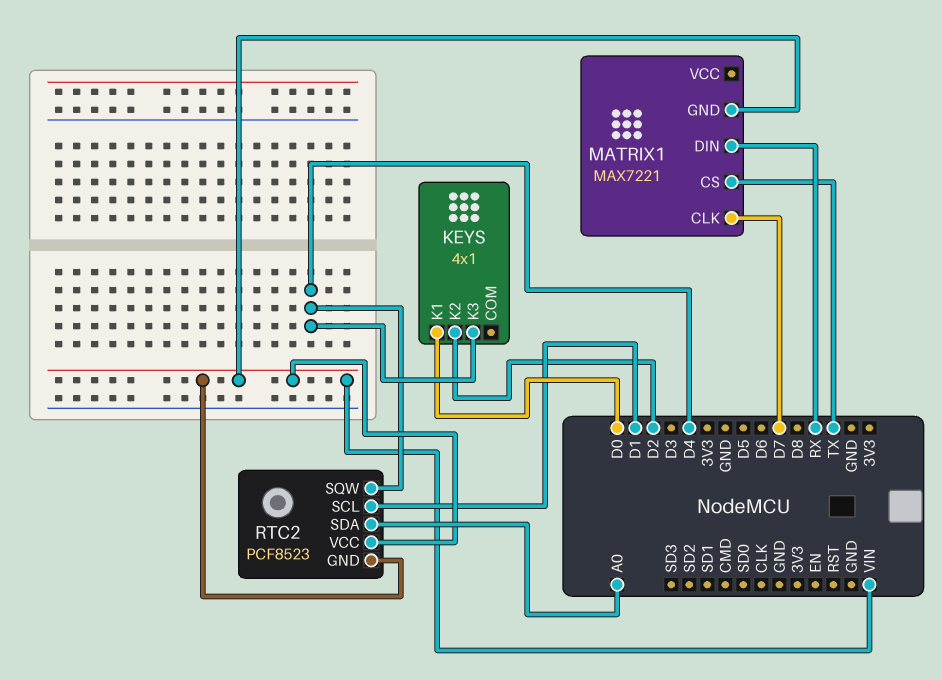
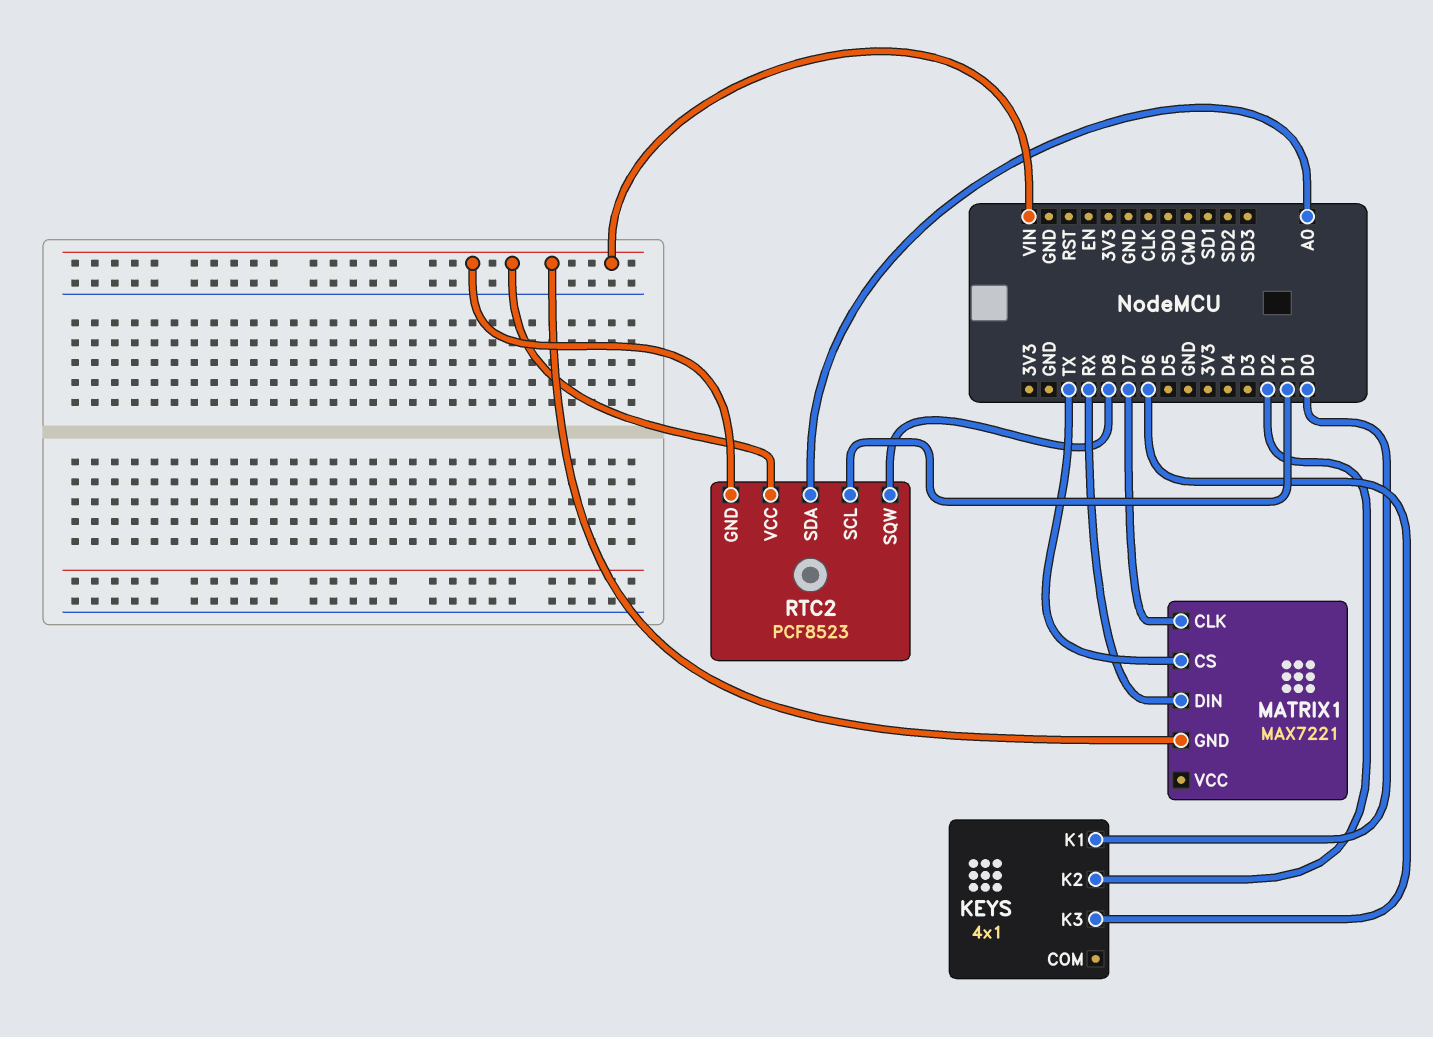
KEYS pin K3: D4 -> D6
RTC2 pin SQW: D4 -> D8

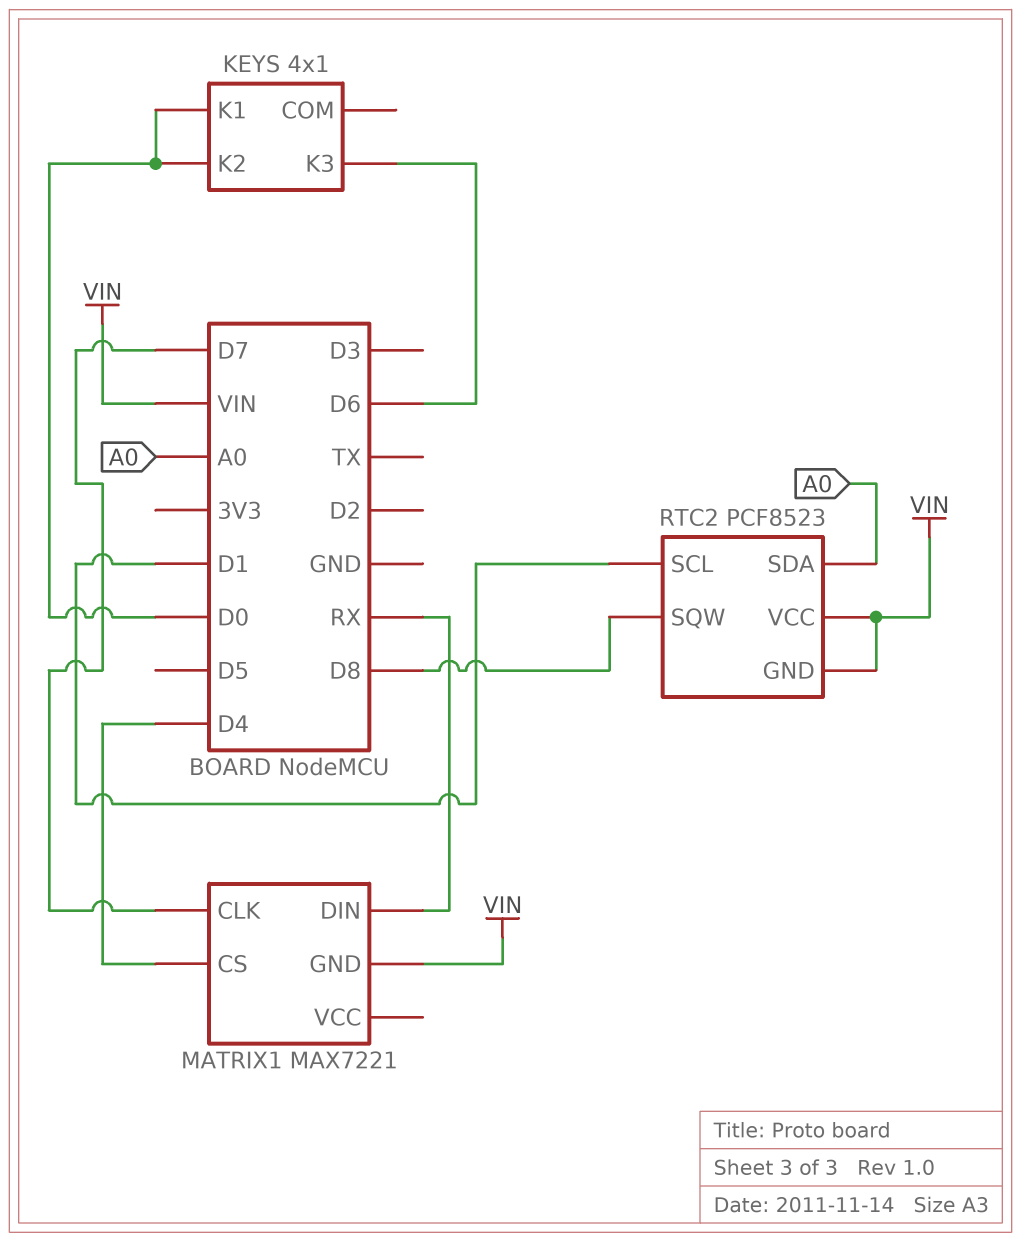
KEYS pin K2: D2 -> D0
MATRIX1 pin CS: TX -> D4

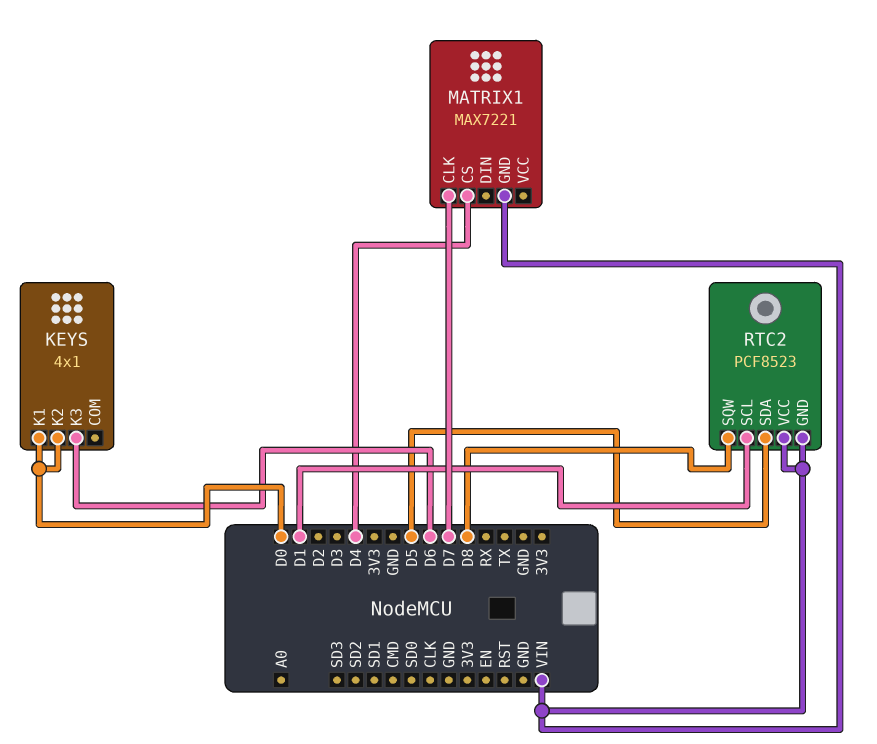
MATRIX1 pin DIN: RX -> none
RTC2 pin SDA: A0 -> D5

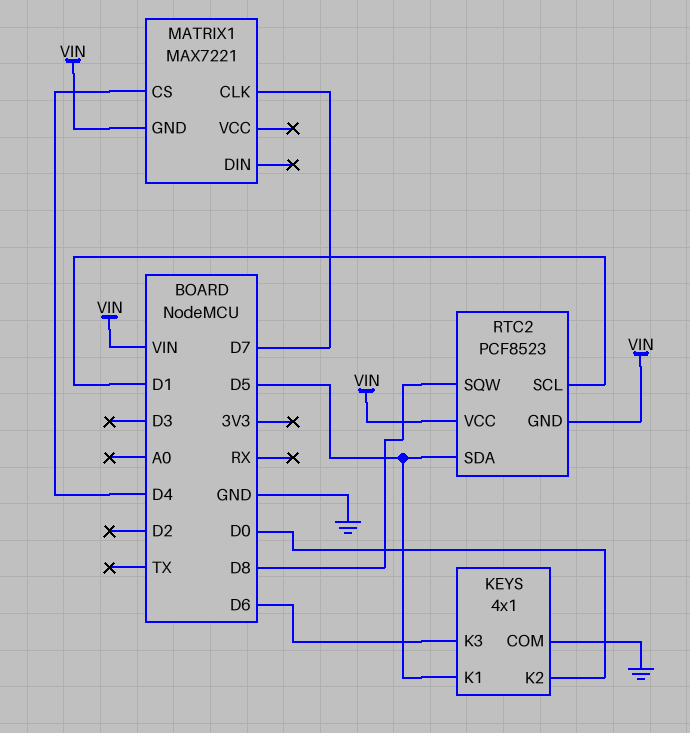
KEYS pin COM: none -> GND
KEYS pin K1: D0 -> D5

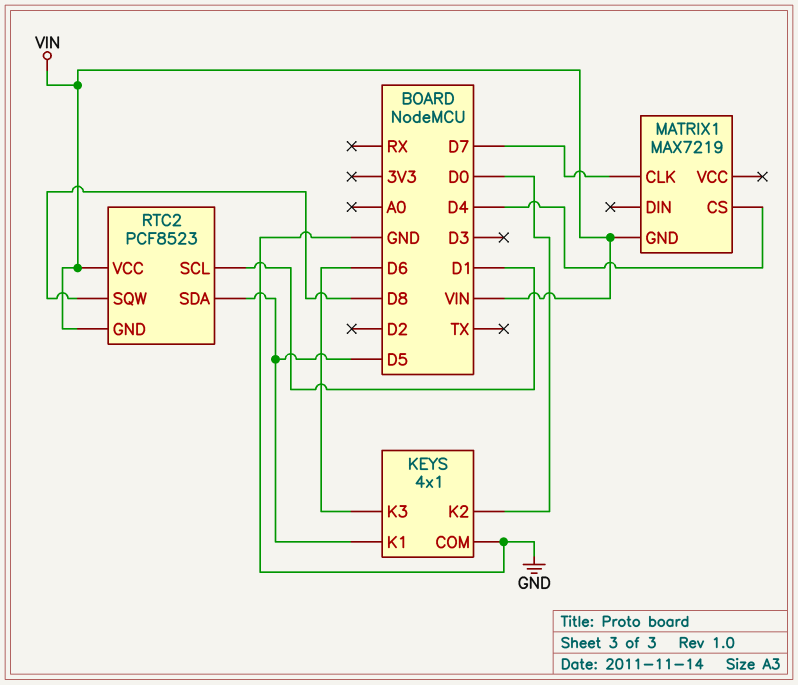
MATRIX1: MAX7221 -> MAX7219

